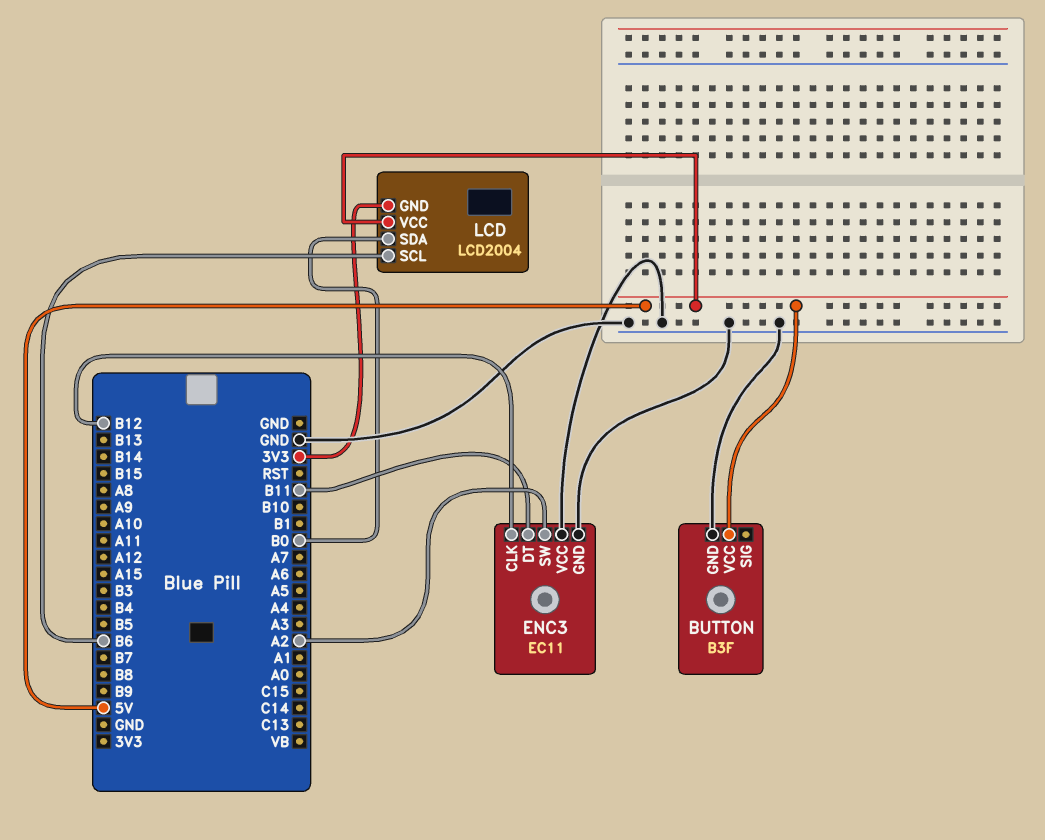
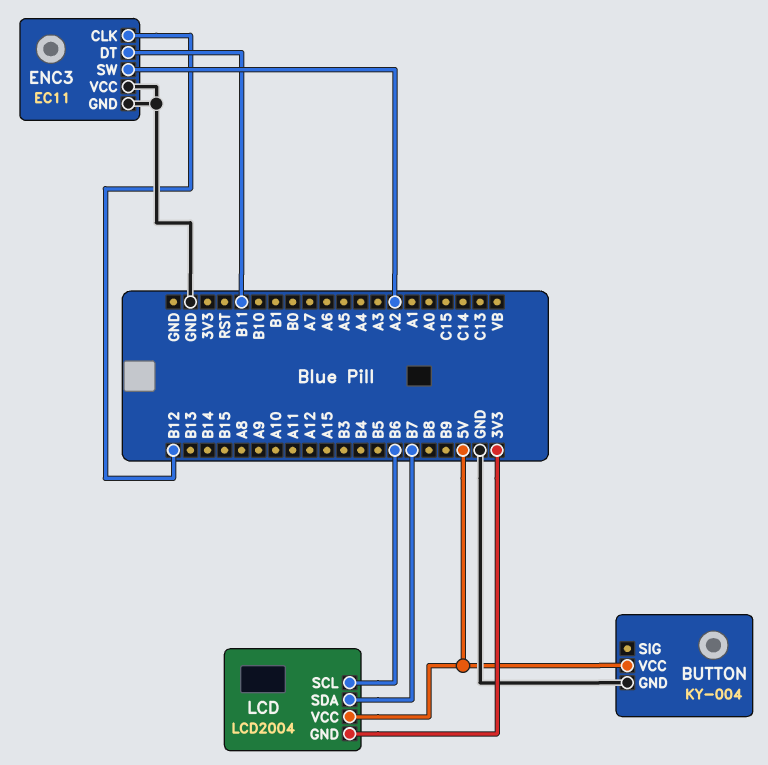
BUTTON: B3F -> KY-004
LCD pin SDA: B0 -> B7

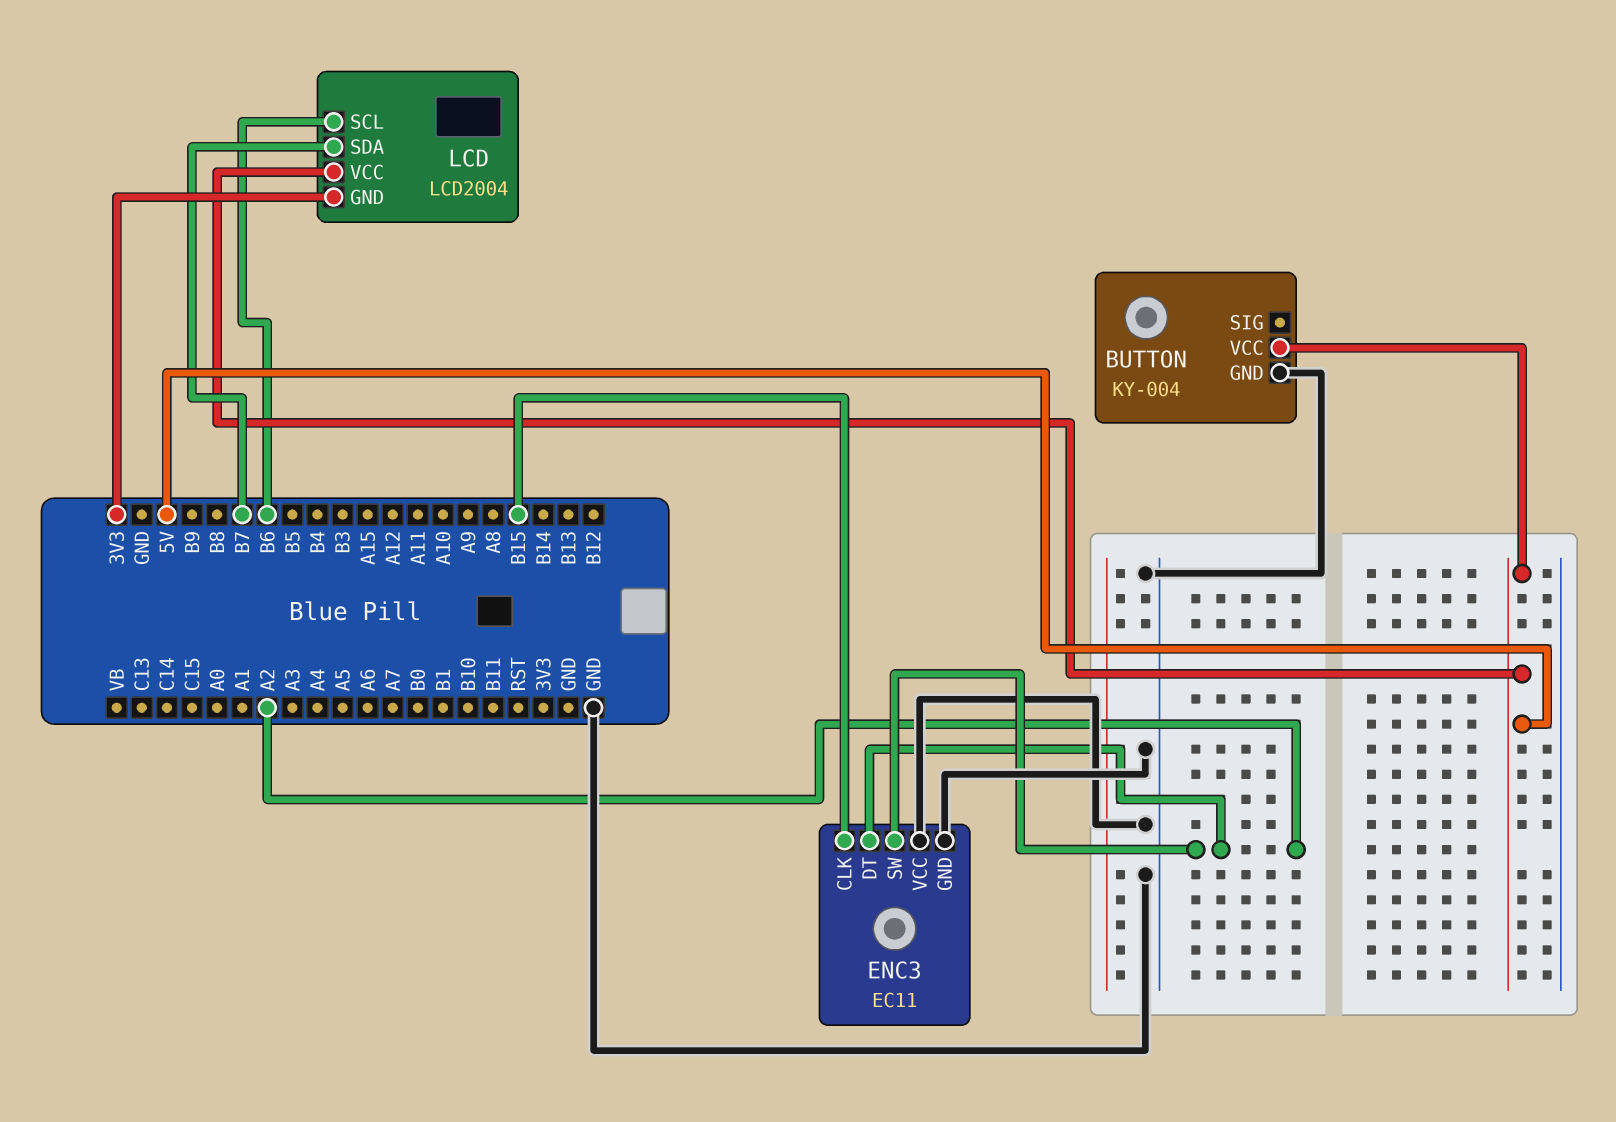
ENC3 pin CLK: B12 -> B15
ENC3 pin DT: B11 -> A2

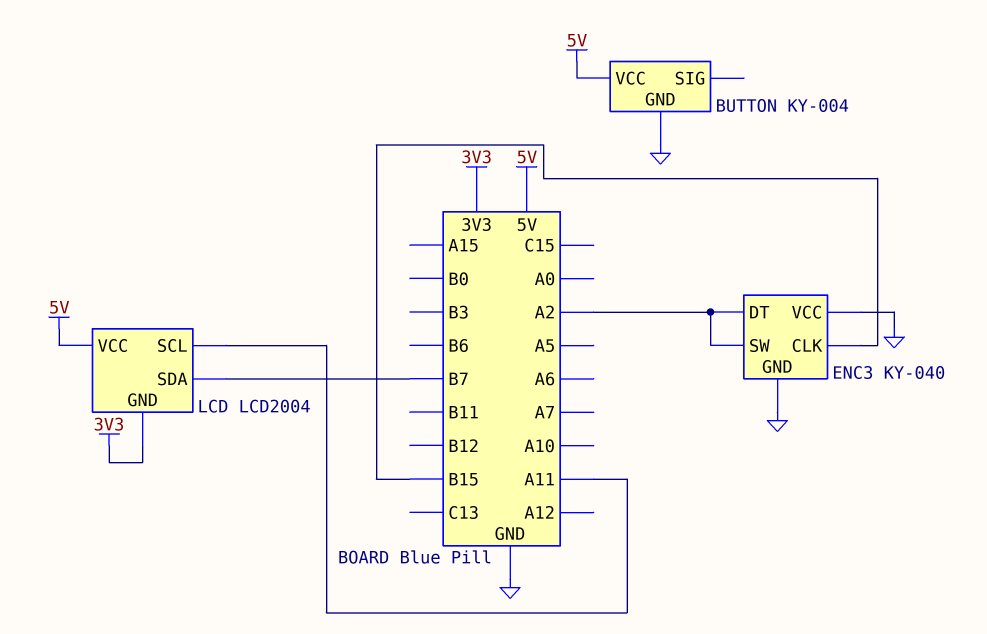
ENC3: EC11 -> KY-040
LCD pin SCL: B6 -> A11

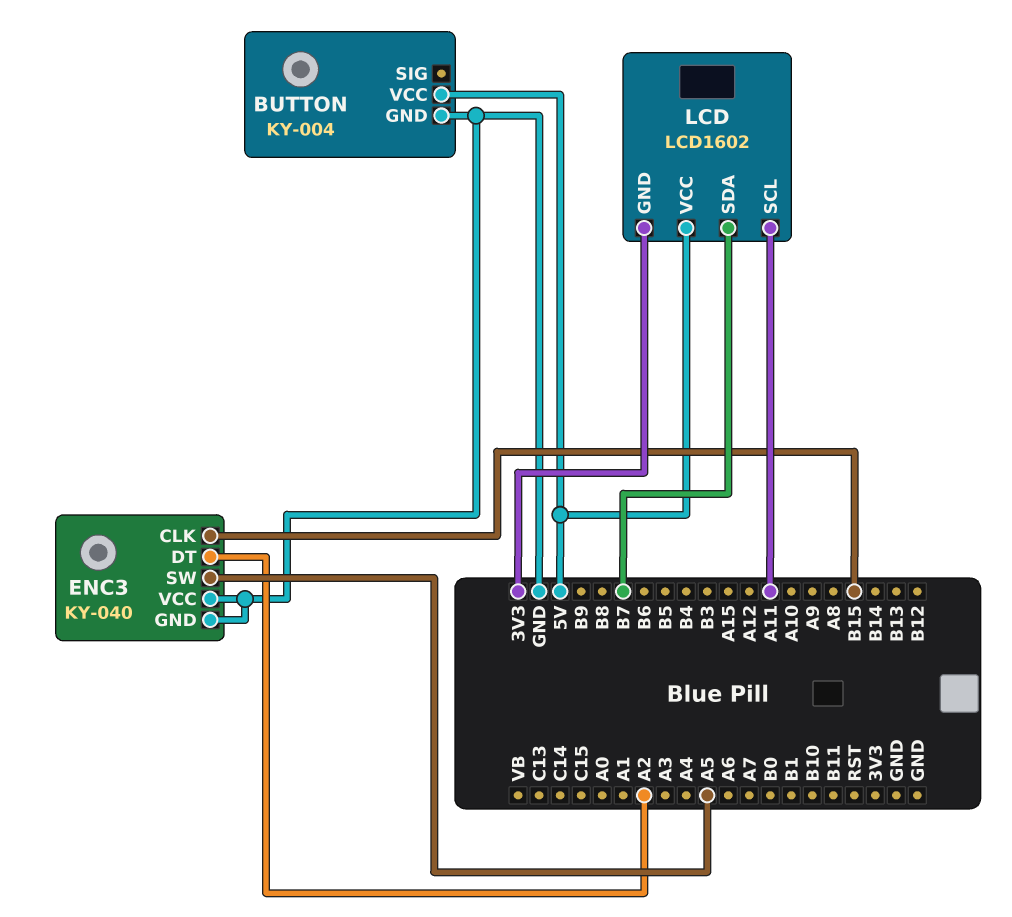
ENC3 pin SW: A2 -> A5
LCD: LCD2004 -> LCD1602

